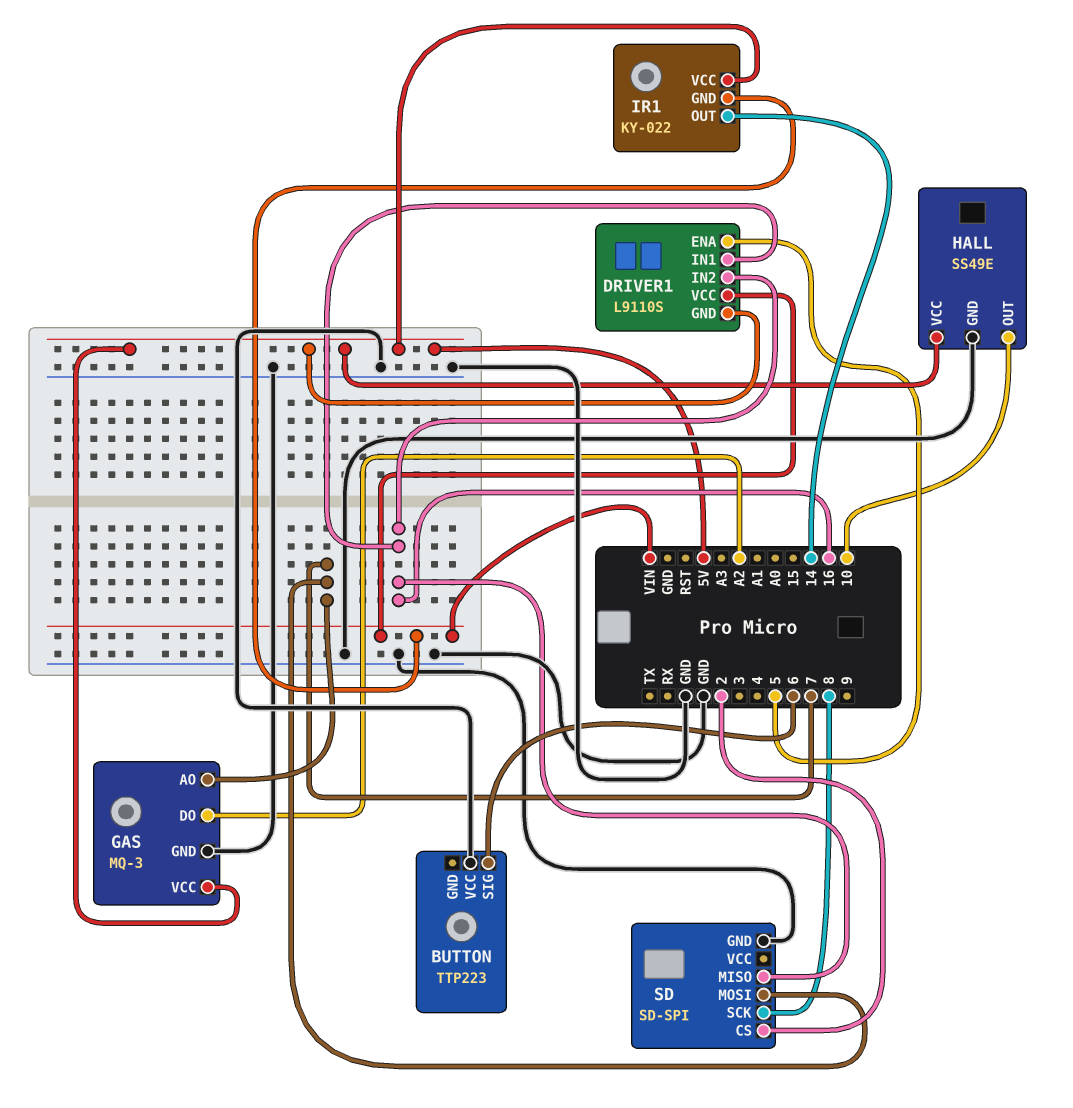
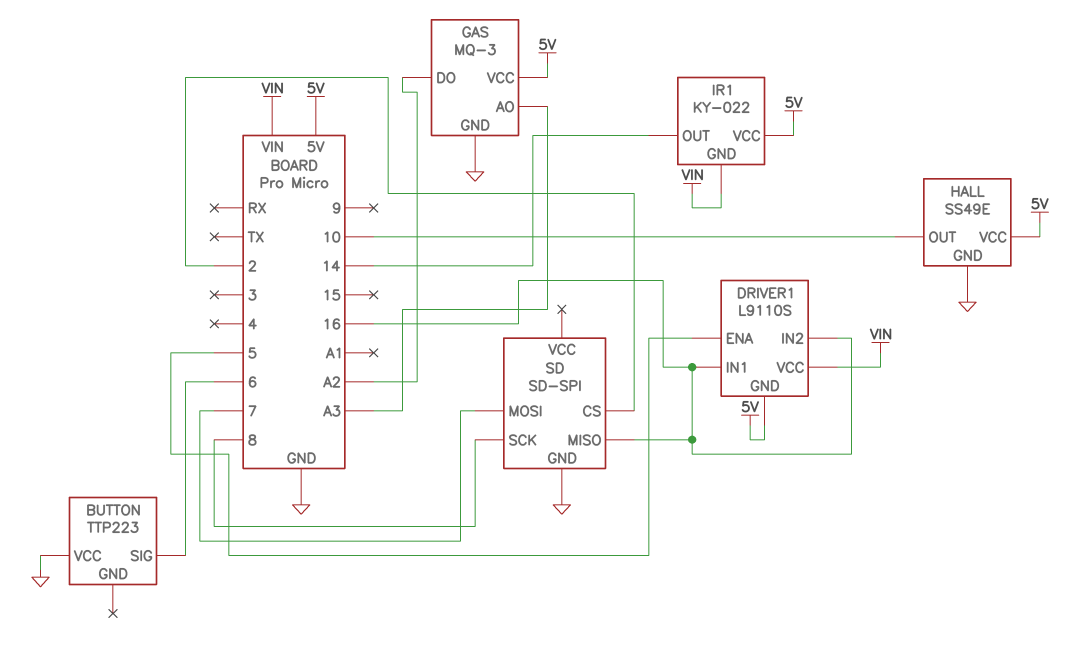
GAS pin AO: 7 -> A3

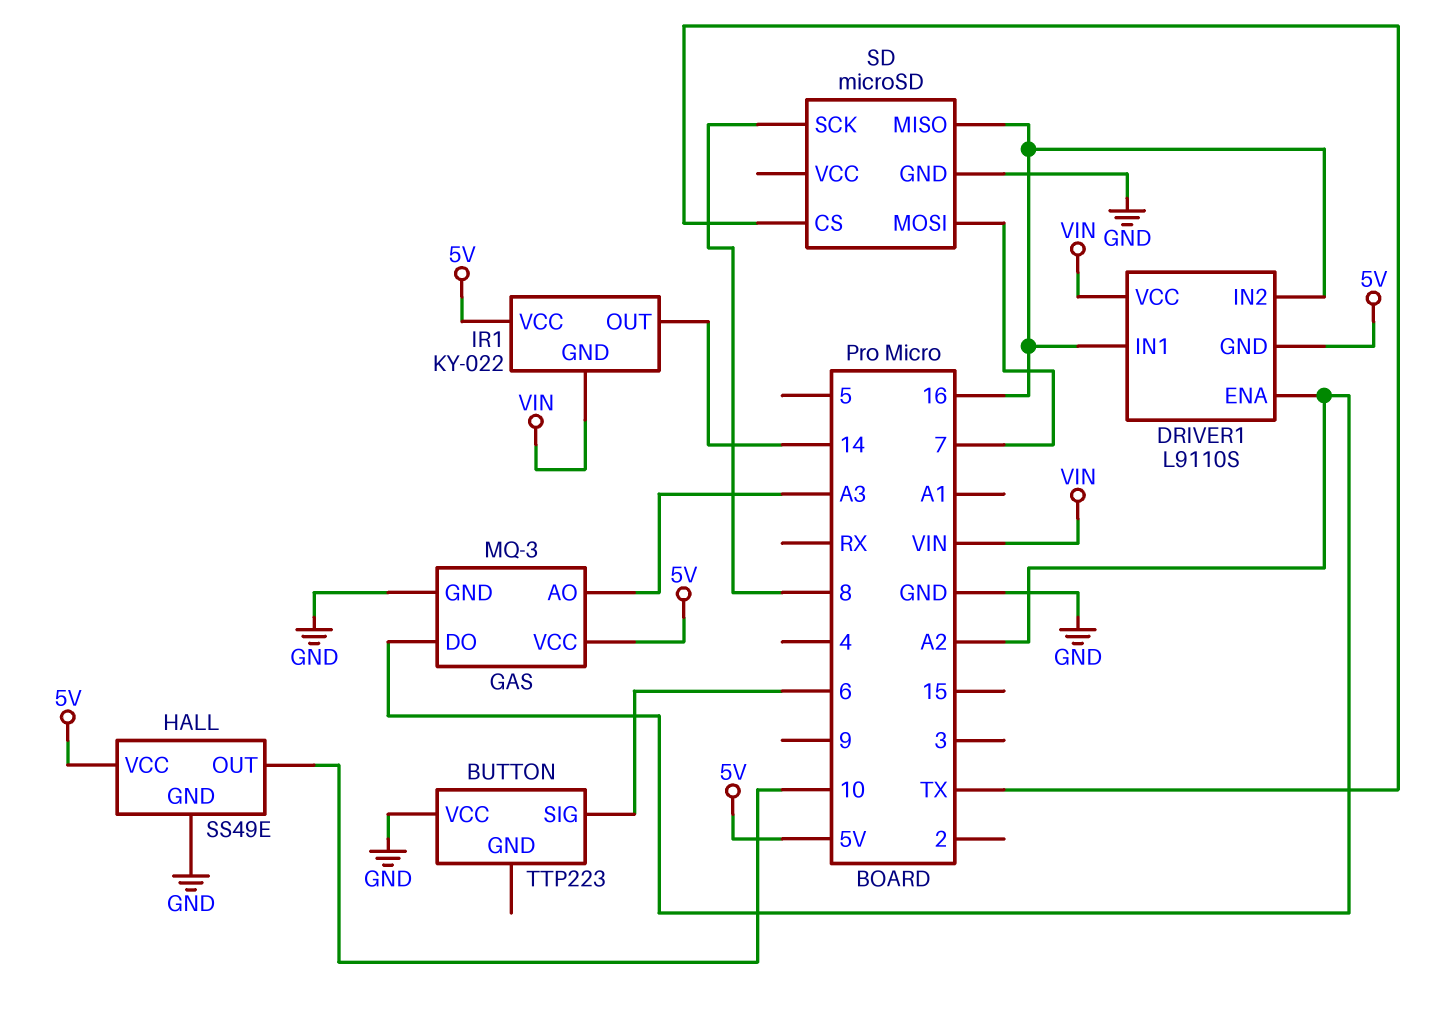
DRIVER1 pin ENA: 5 -> A2
SD: SD-SPI -> microSD
SD pin CS: 2 -> TX

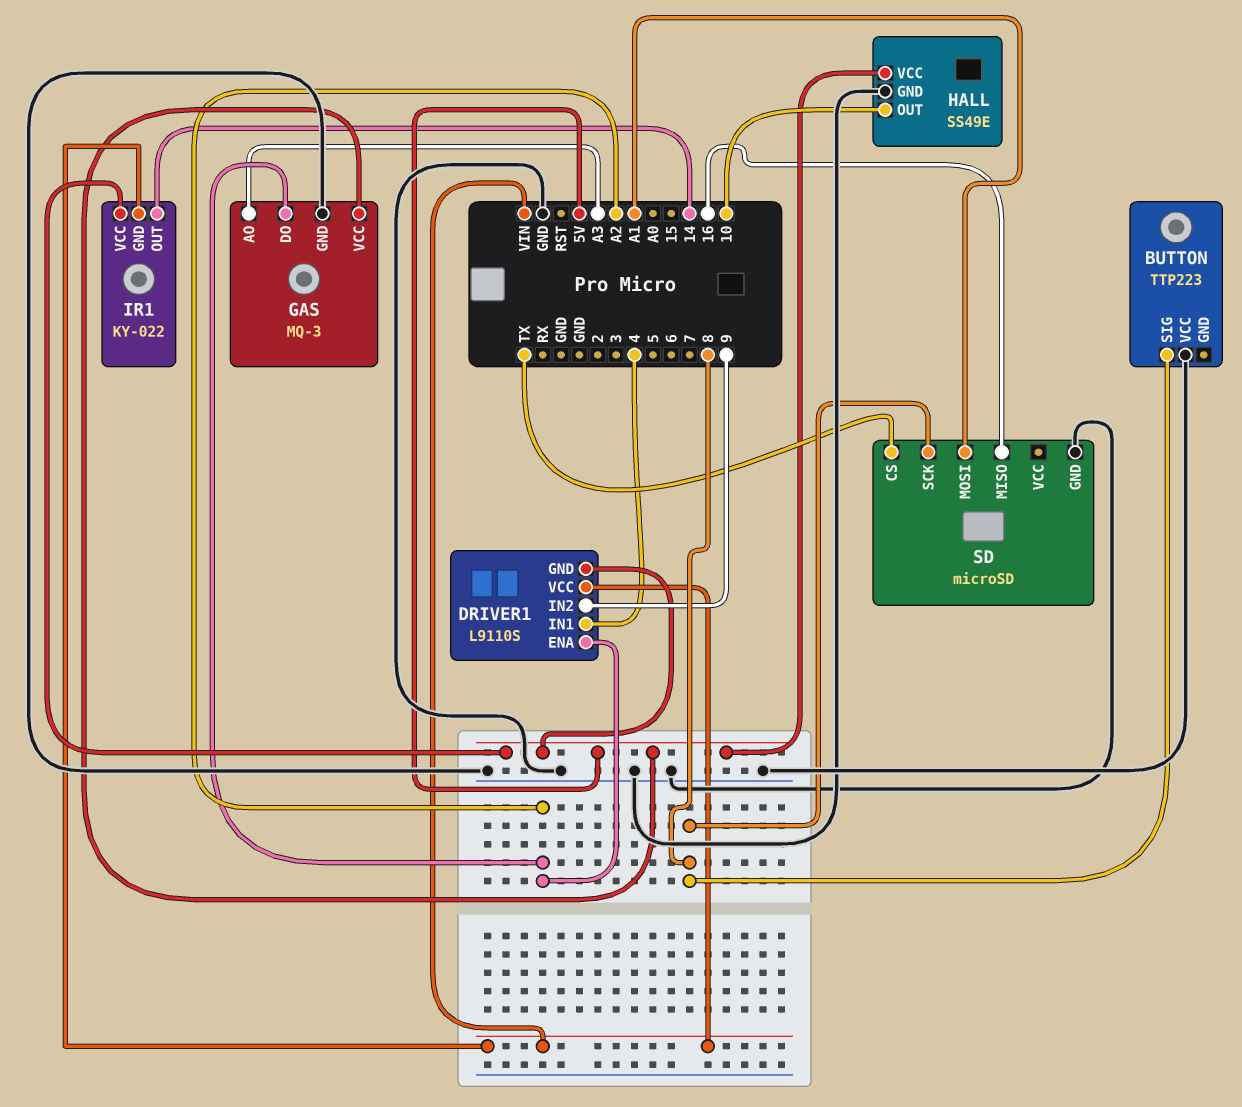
BUTTON pin SIG: 6 -> 8
DRIVER1 pin IN1: 16 -> 4
DRIVER1 pin IN2: 16 -> 9
SD pin MOSI: 7 -> A1

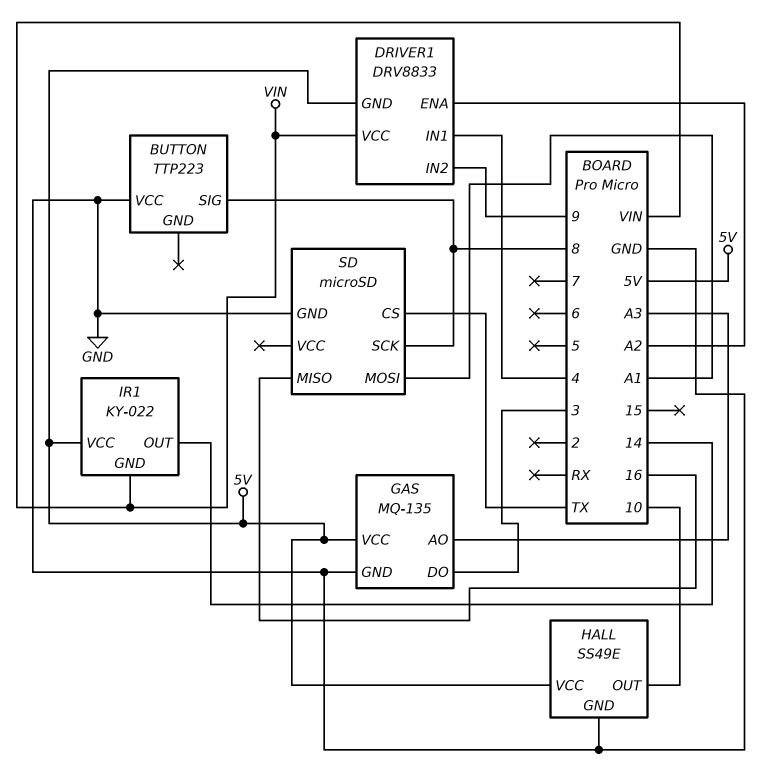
DRIVER1: L9110S -> DRV8833
GAS: MQ-3 -> MQ-135
GAS pin DO: A2 -> 3

